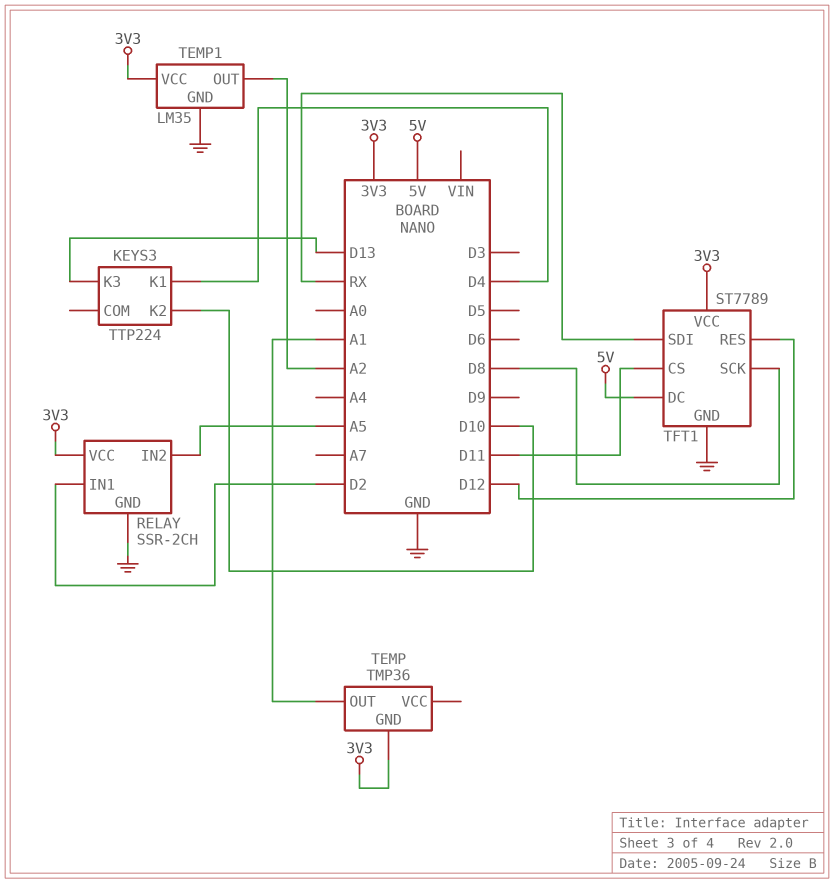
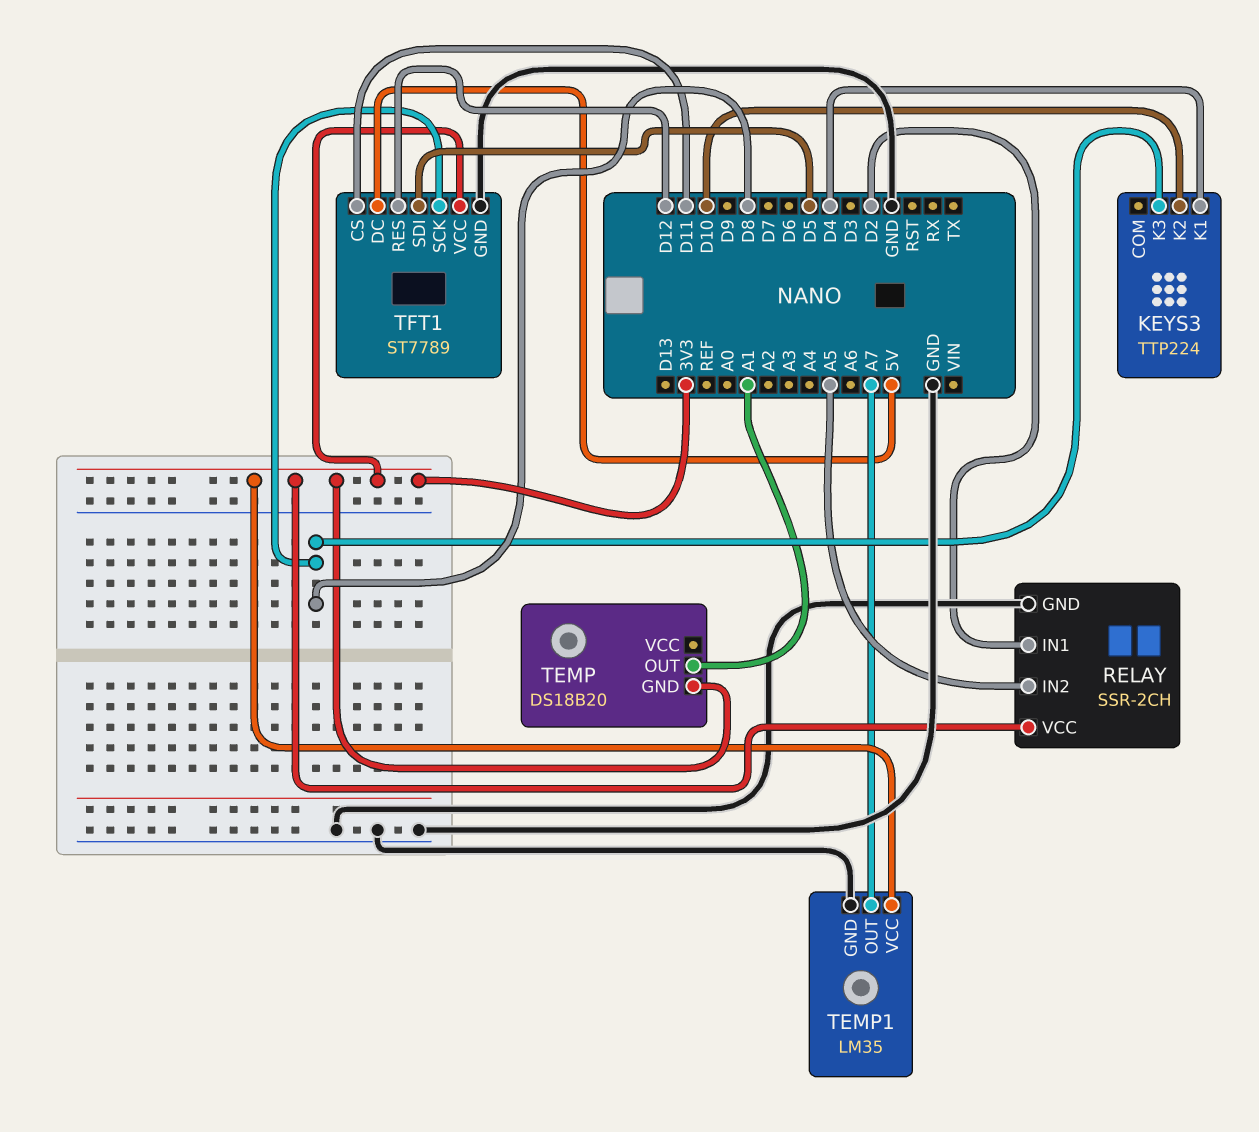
KEYS3 pin K3: D13 -> D8
TEMP: TMP36 -> DS18B20
TEMP1 pin OUT: A2 -> A7
TFT1 pin SDI: RX -> D5

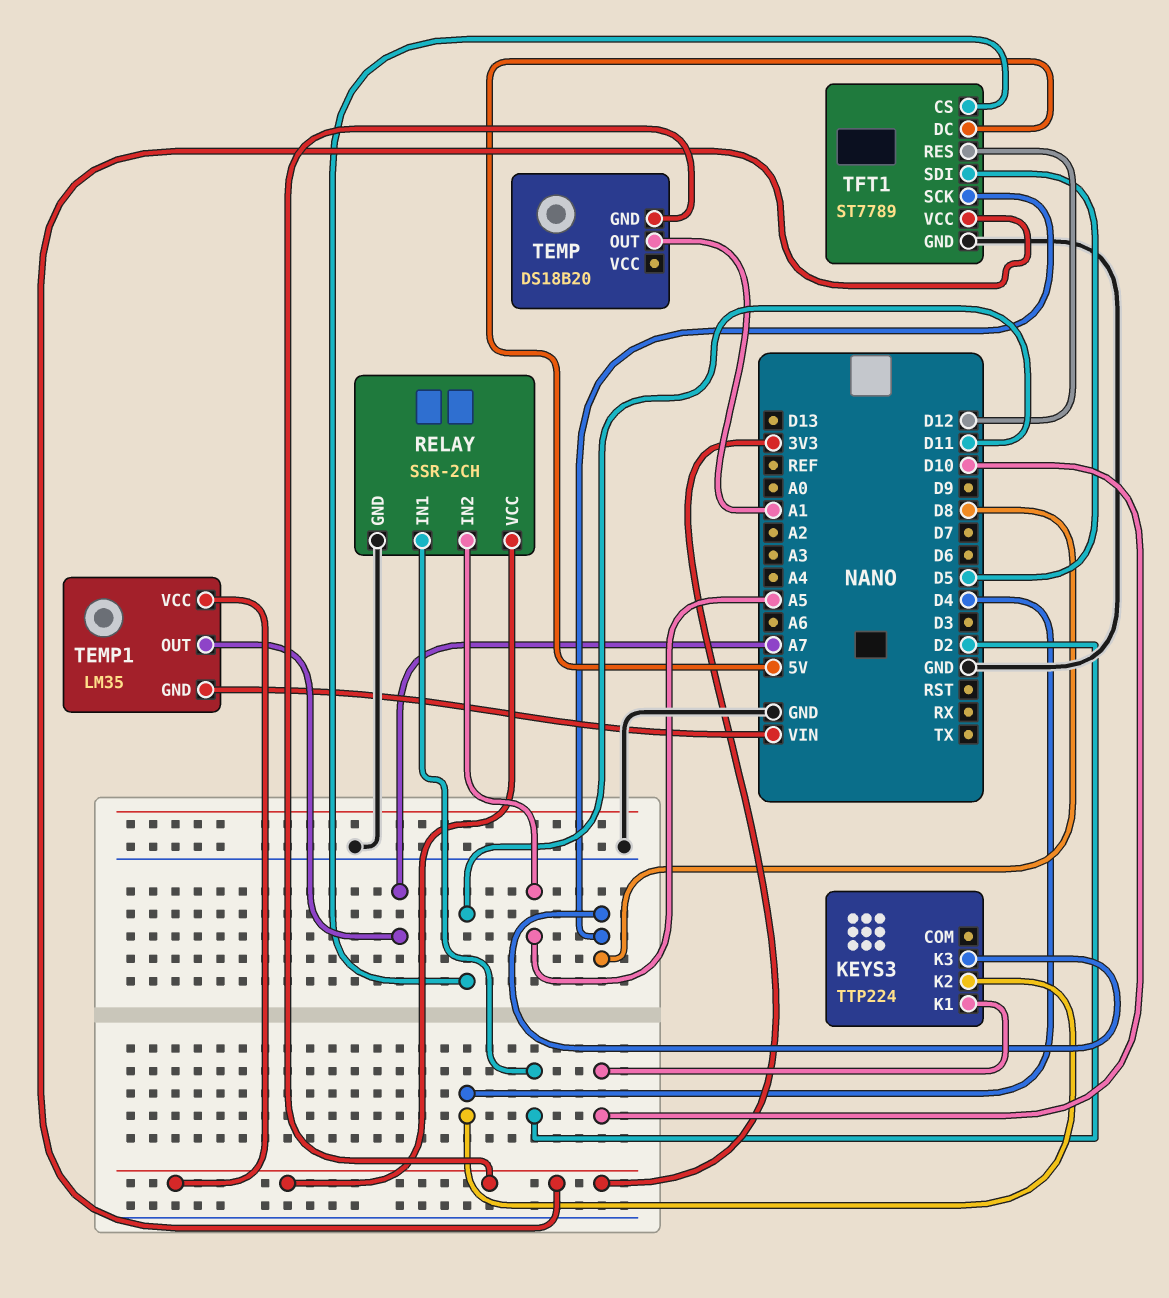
KEYS3 pin K1: D4 -> D10
KEYS3 pin K2: D10 -> D4
TEMP1 pin GND: GND -> VIN

